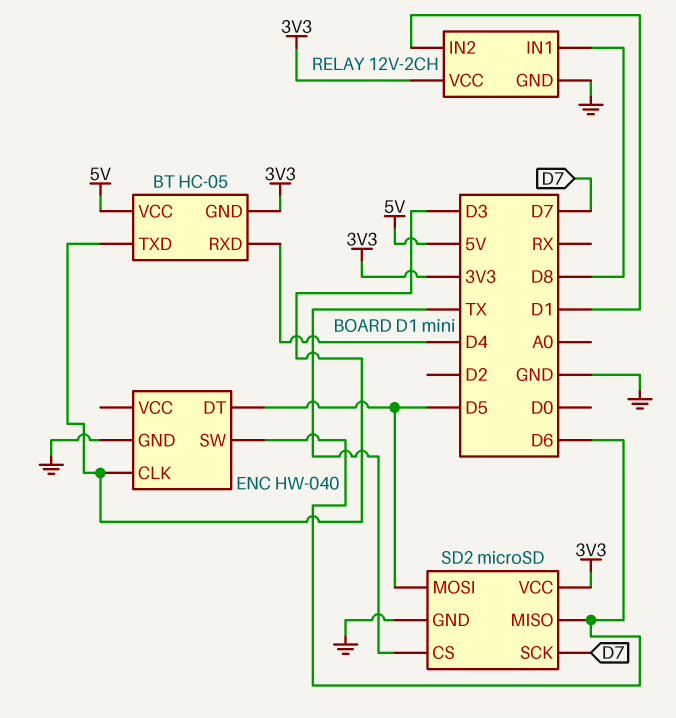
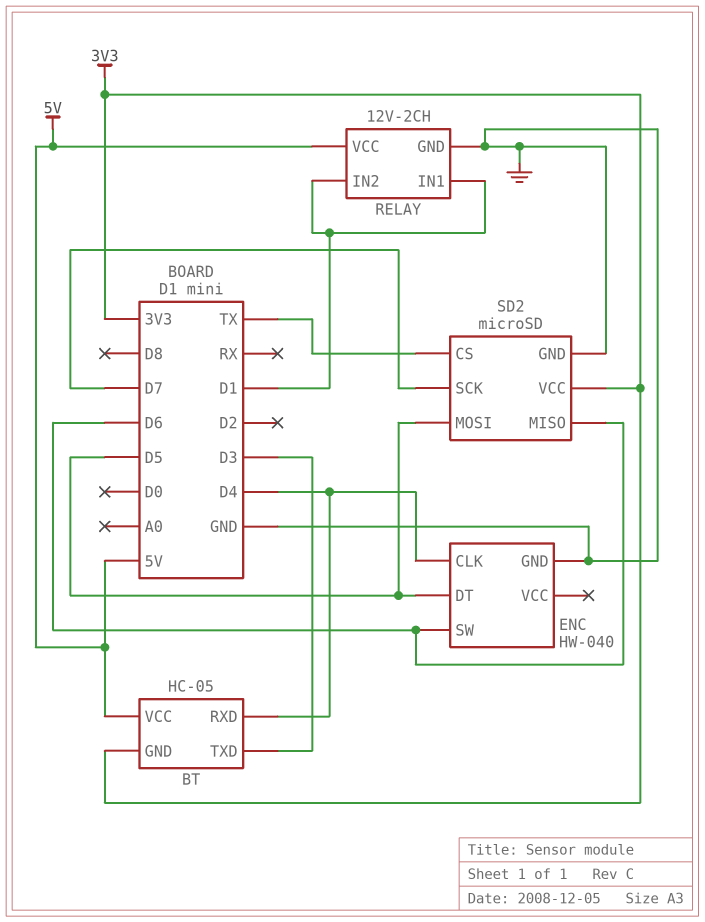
ENC pin CLK: D3 -> D4
RELAY pin IN1: D8 -> D1
RELAY pin VCC: 3V3 -> 5V

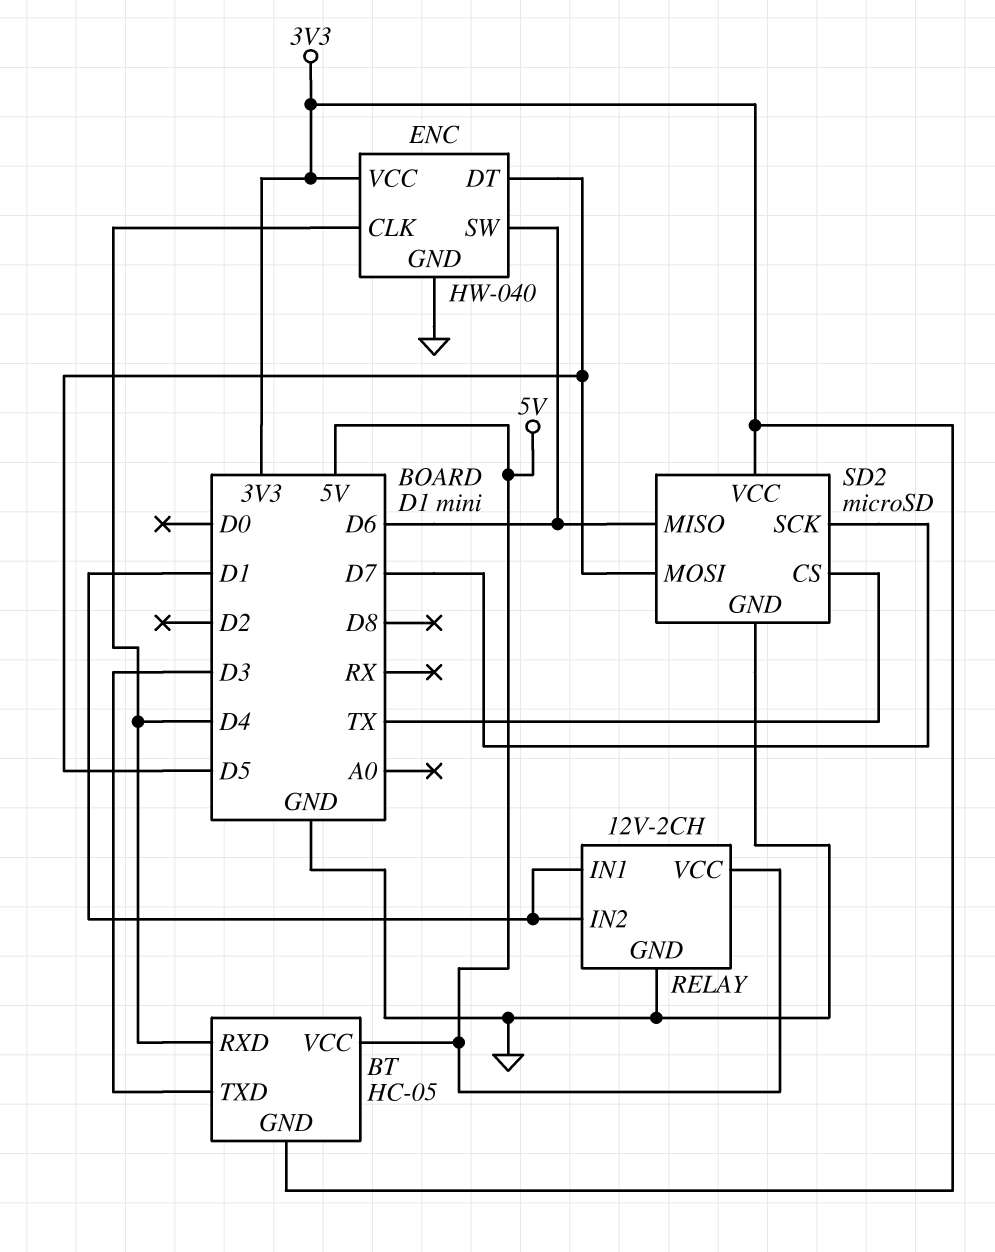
ENC pin VCC: none -> 3V3

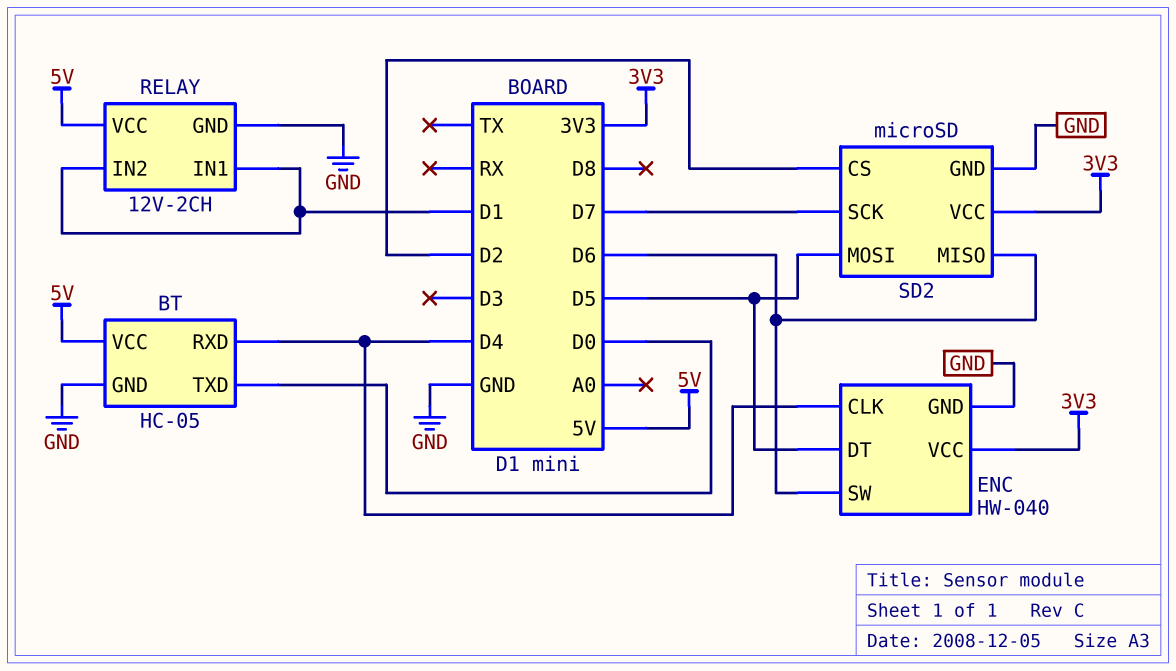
BT pin GND: 3V3 -> GND
BT pin TXD: D3 -> D0
SD2 pin CS: TX -> D2

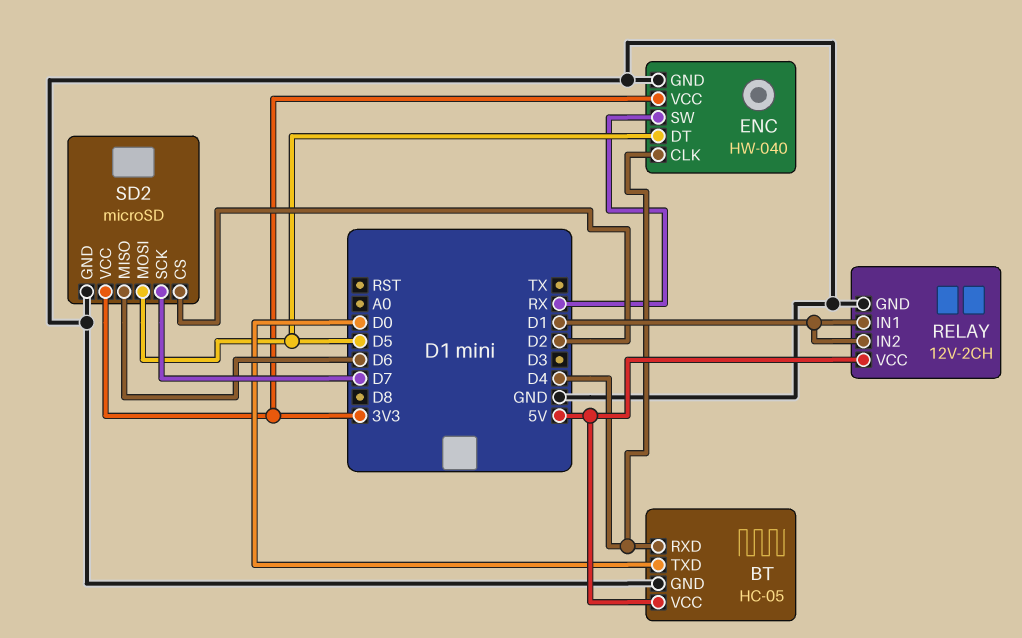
ENC pin SW: D6 -> RX

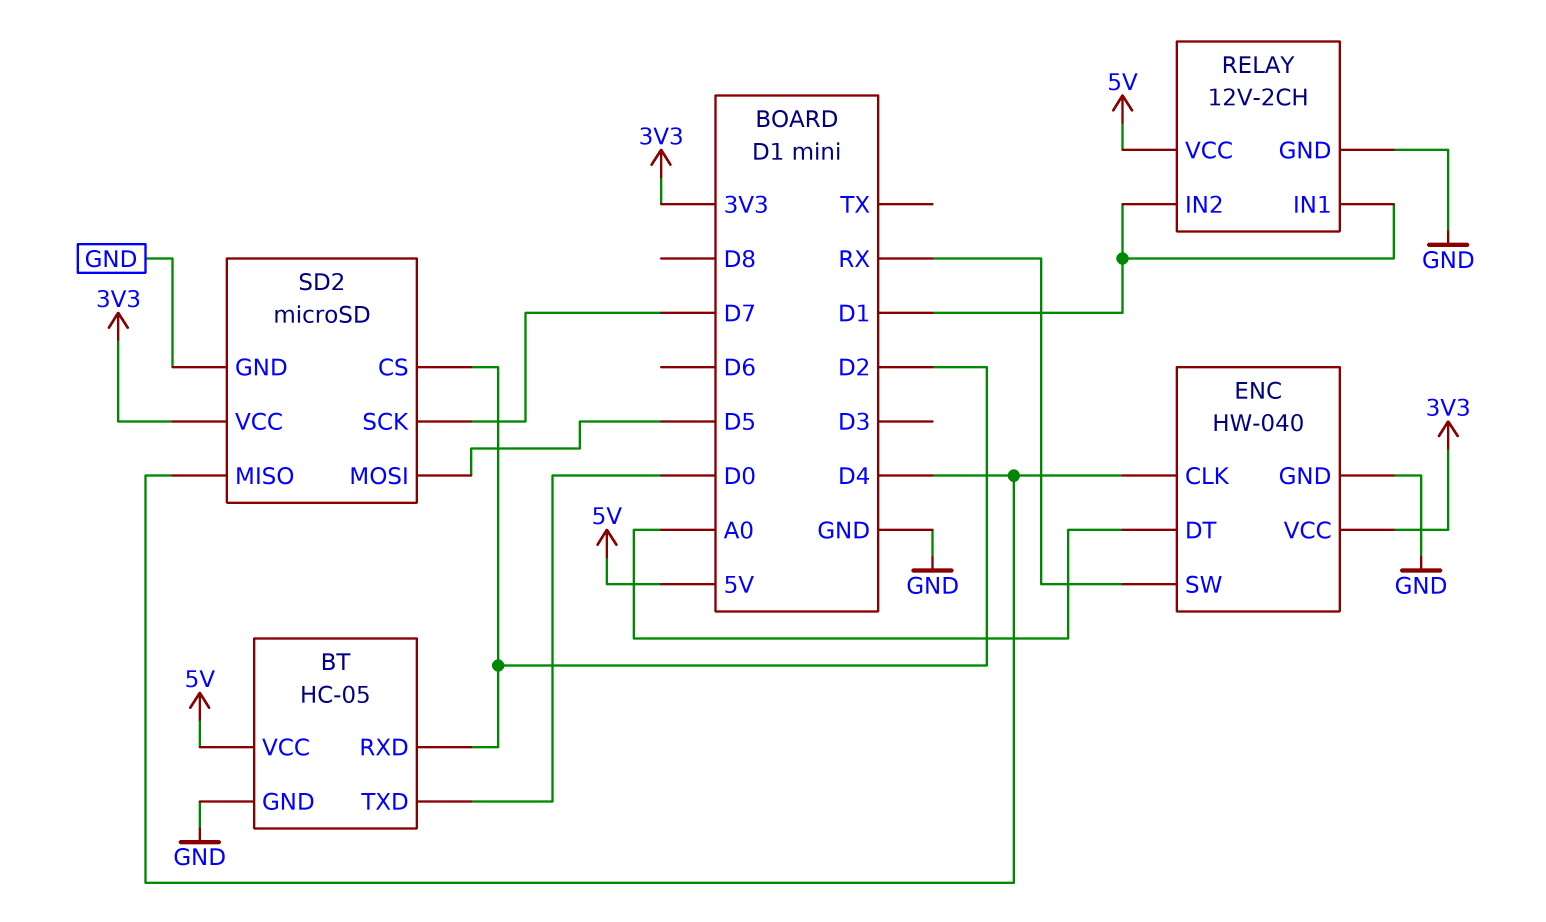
BT pin RXD: D4 -> D2
ENC pin DT: D5 -> A0
SD2 pin MISO: D6 -> D4

